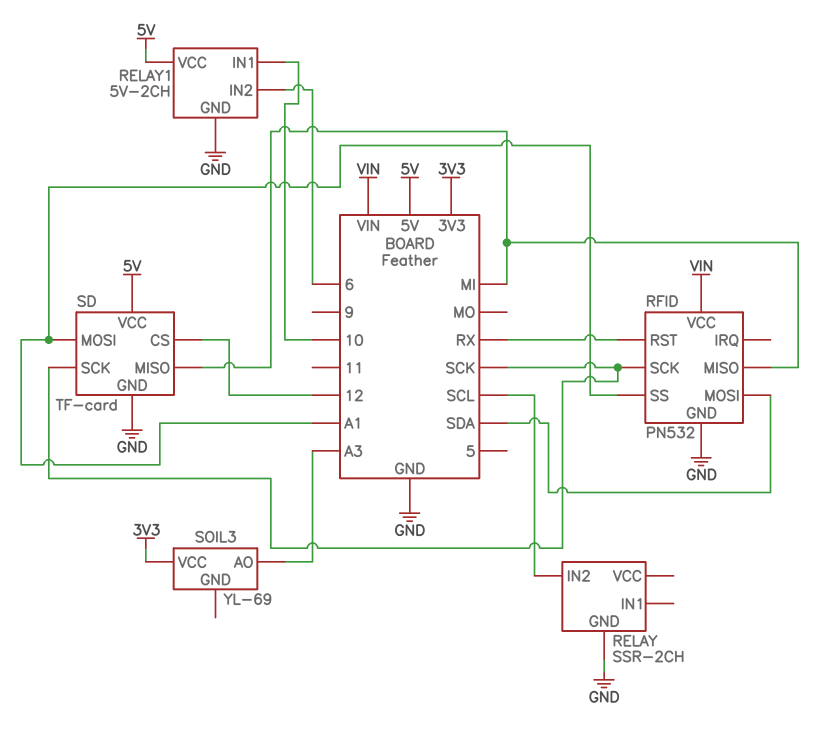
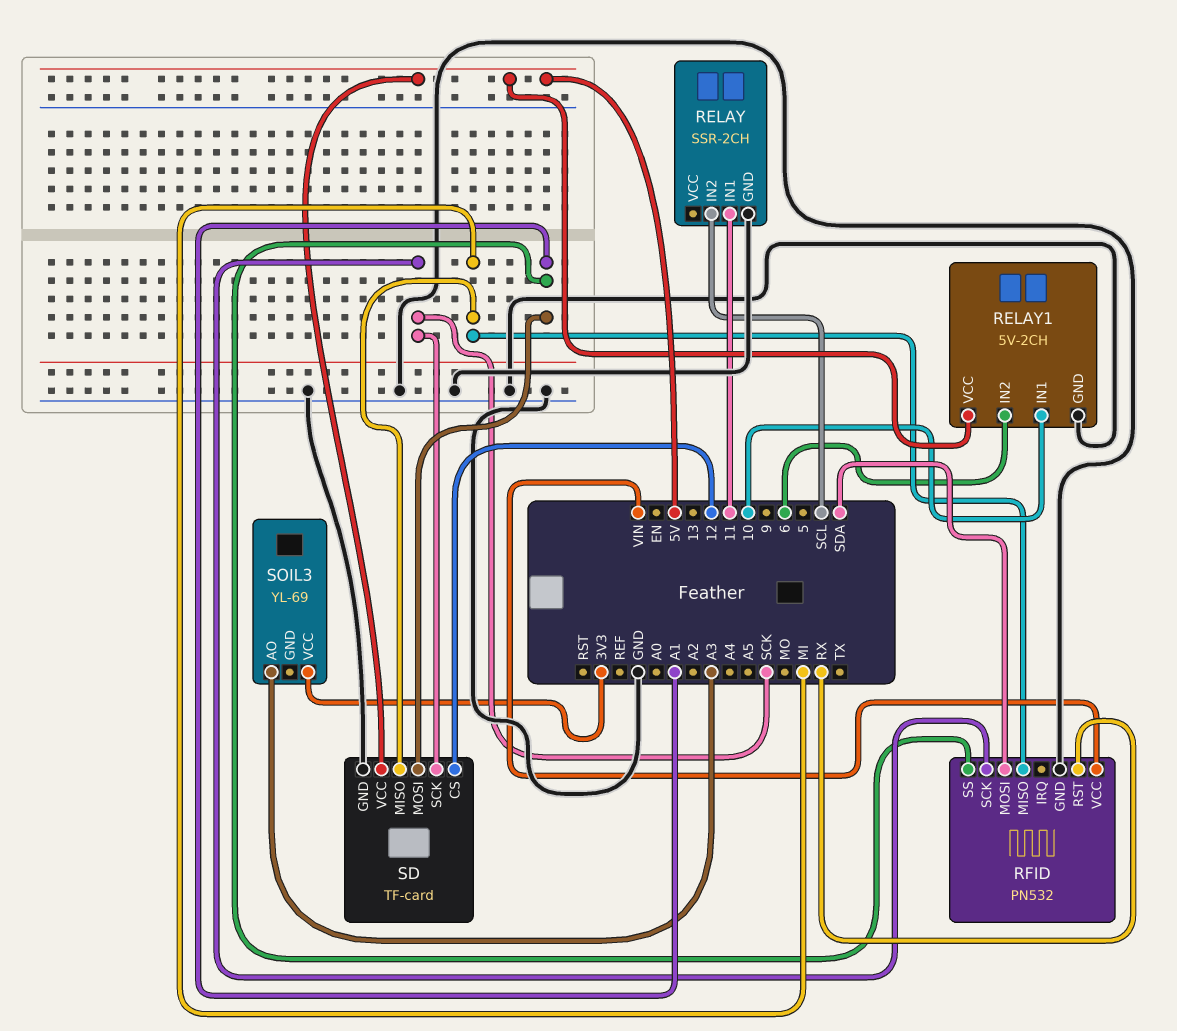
RELAY pin IN1: none -> 11

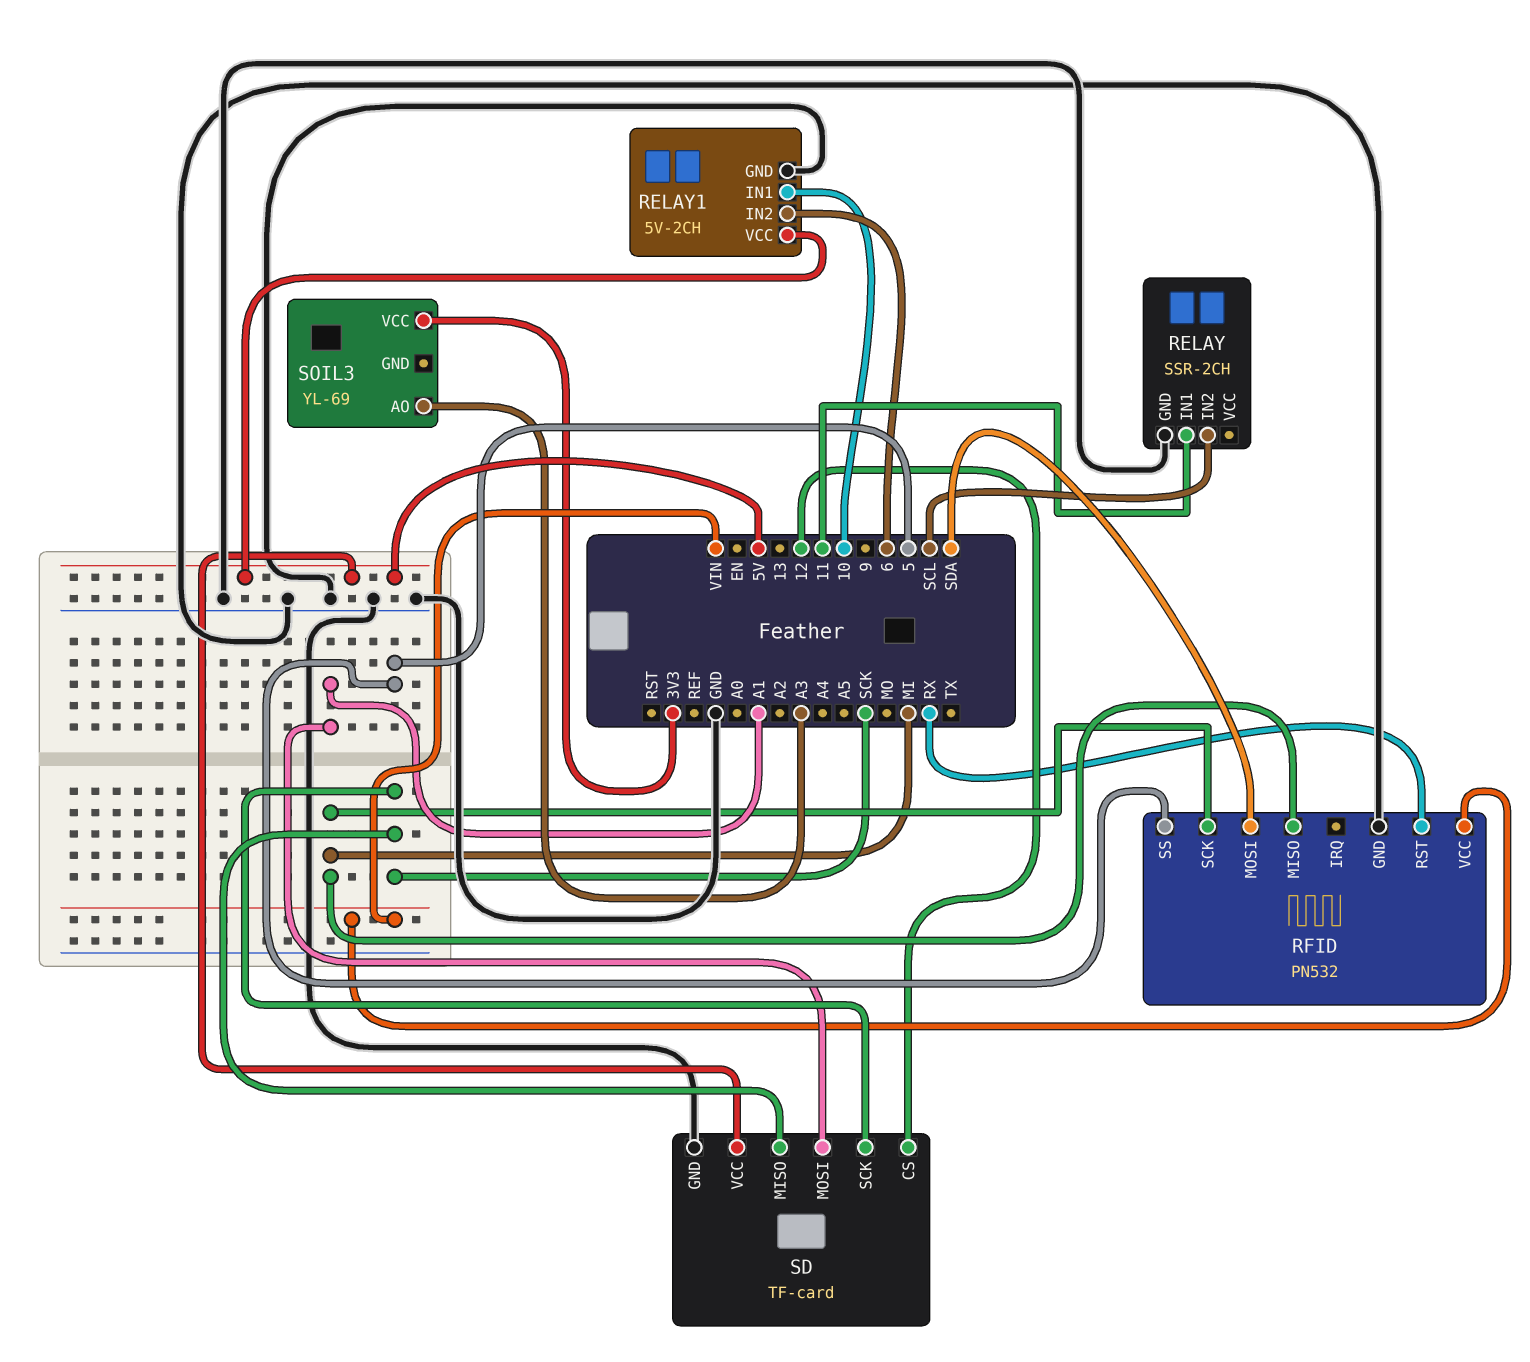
RFID pin SCK: SCK -> MI
RFID pin SS: A1 -> 5
SD pin MISO: MI -> SCK

